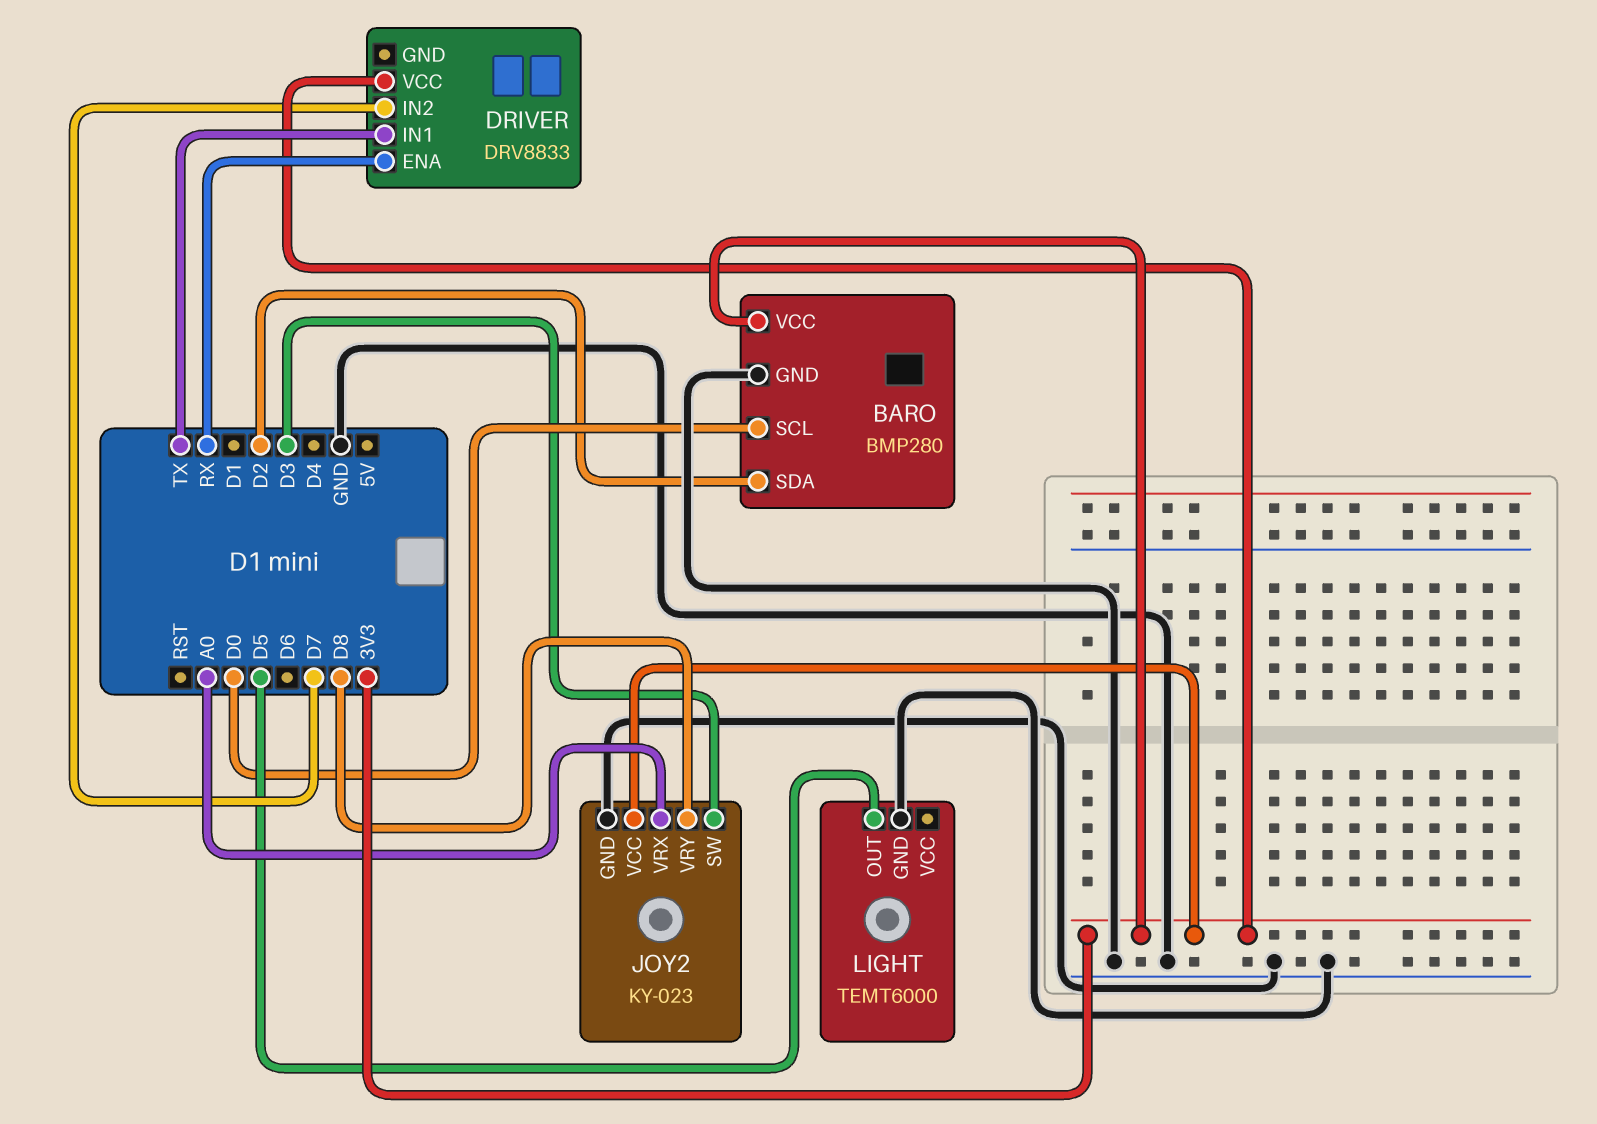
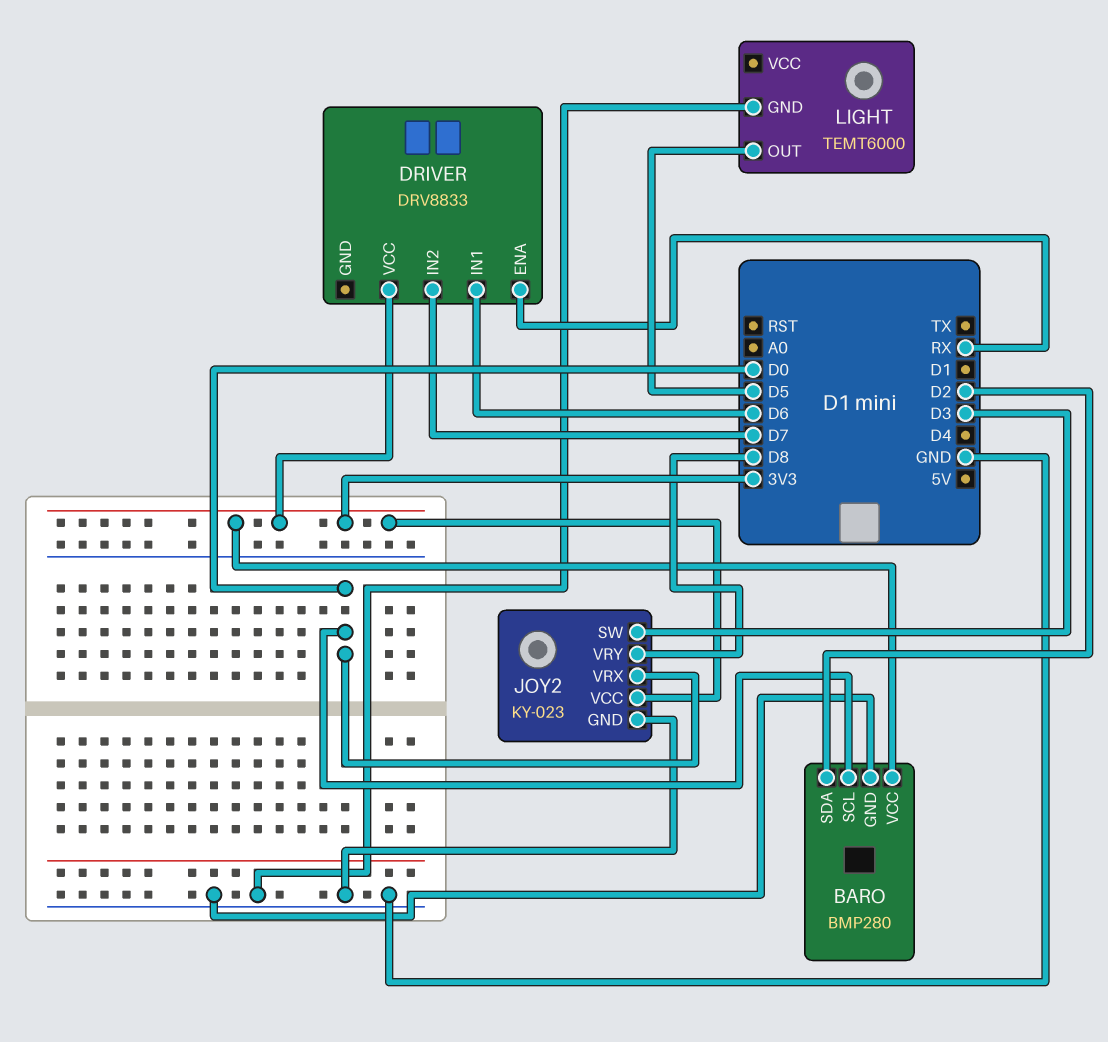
DRIVER pin IN1: TX -> D6
JOY2 pin VRX: A0 -> D0

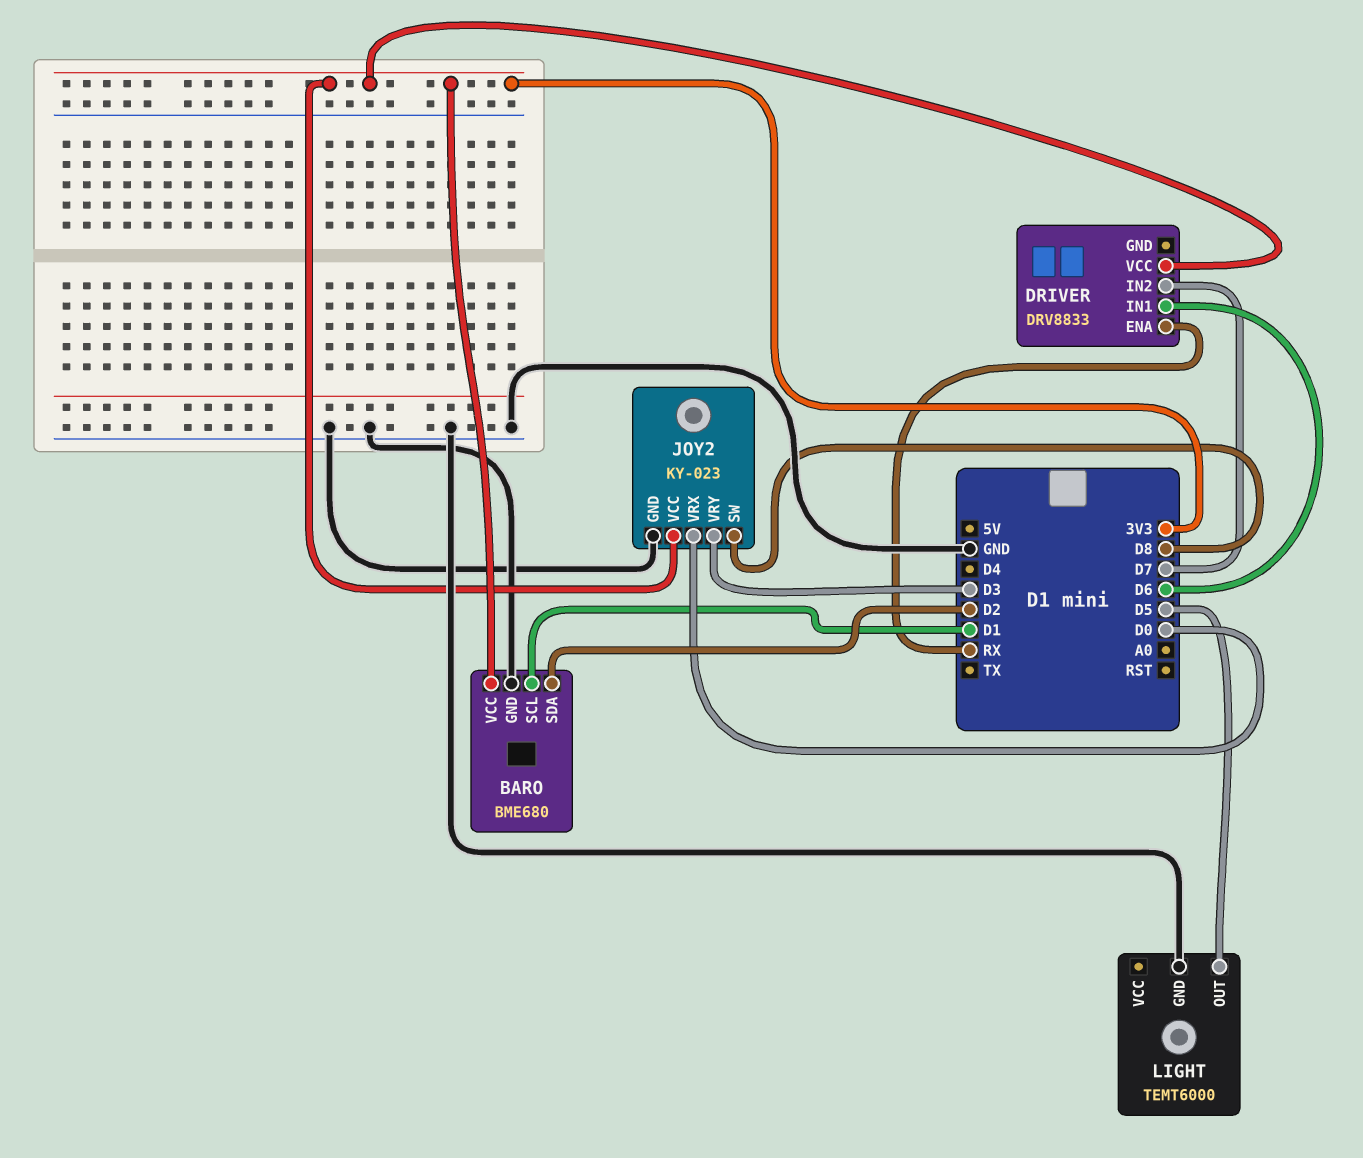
BARO: BMP280 -> BME680
BARO pin SCL: D0 -> D1
JOY2 pin SW: D3 -> D8
JOY2 pin VRY: D8 -> D3

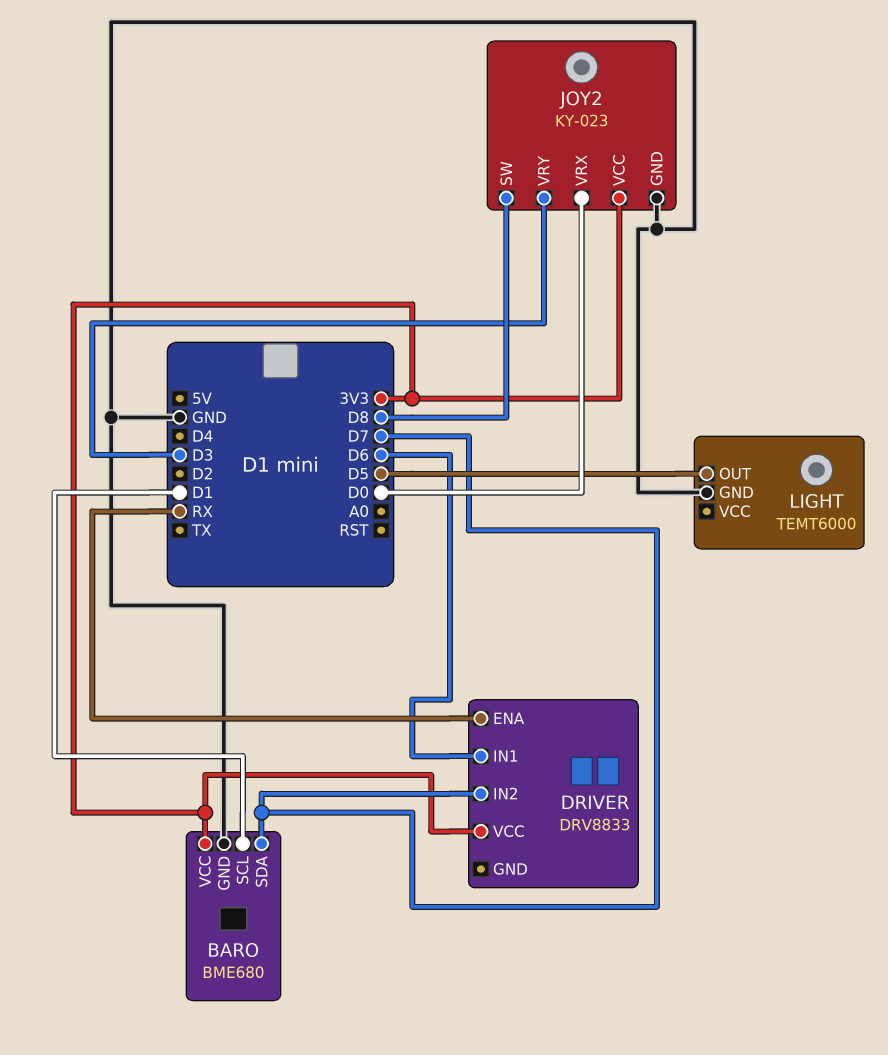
BARO pin SDA: D2 -> D7

